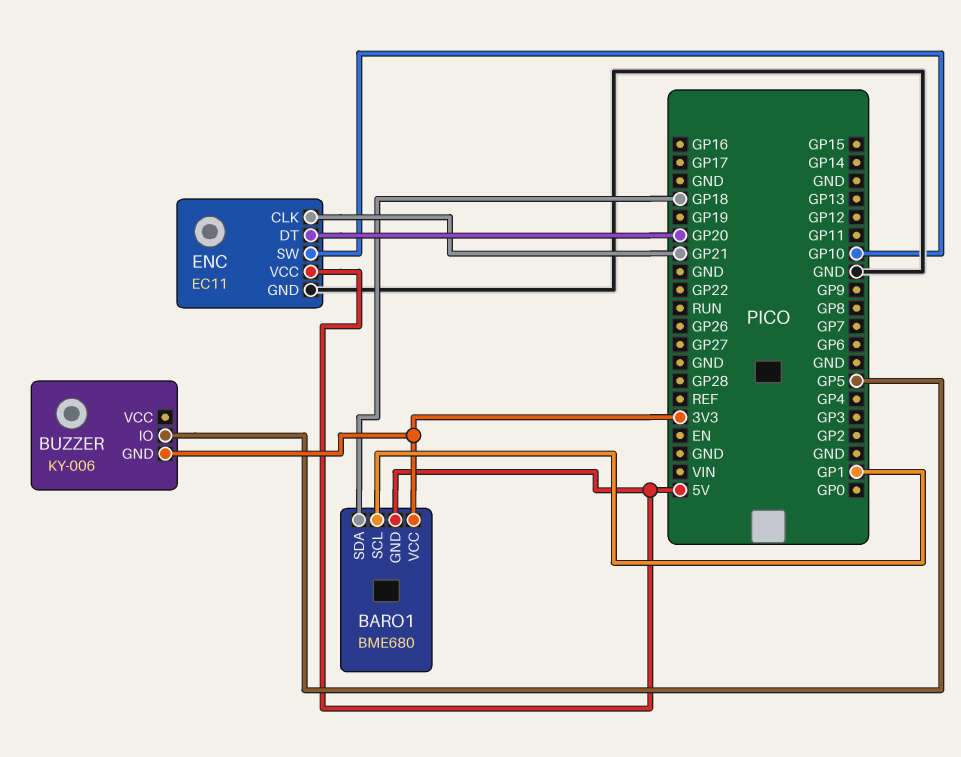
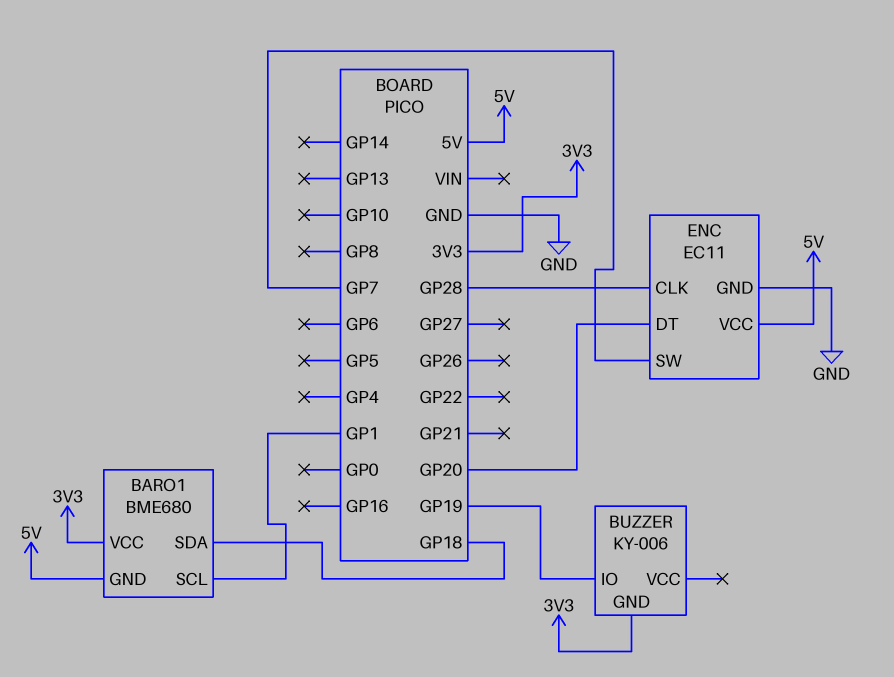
BUZZER pin IO: GP5 -> GP19
ENC pin CLK: GP21 -> GP28
ENC pin SW: GP10 -> GP7

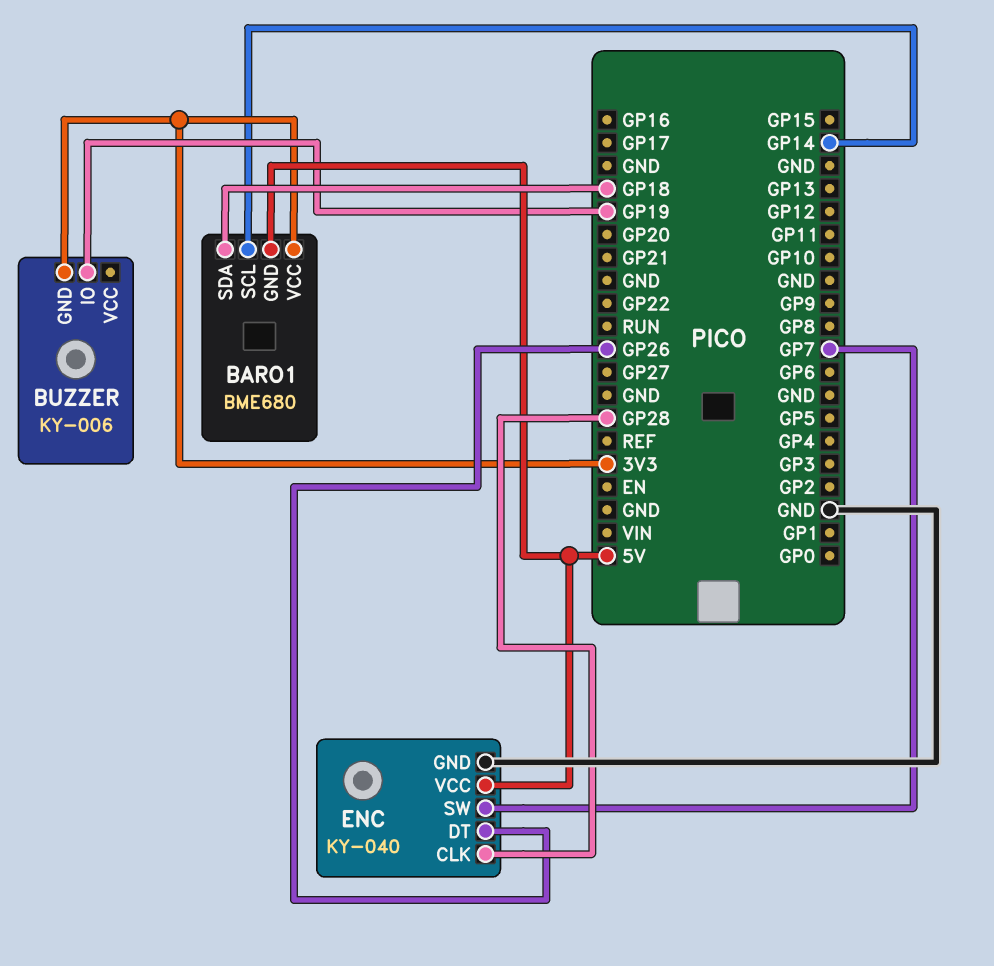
BARO1 pin SCL: GP1 -> GP14
ENC: EC11 -> KY-040
ENC pin DT: GP20 -> GP26

